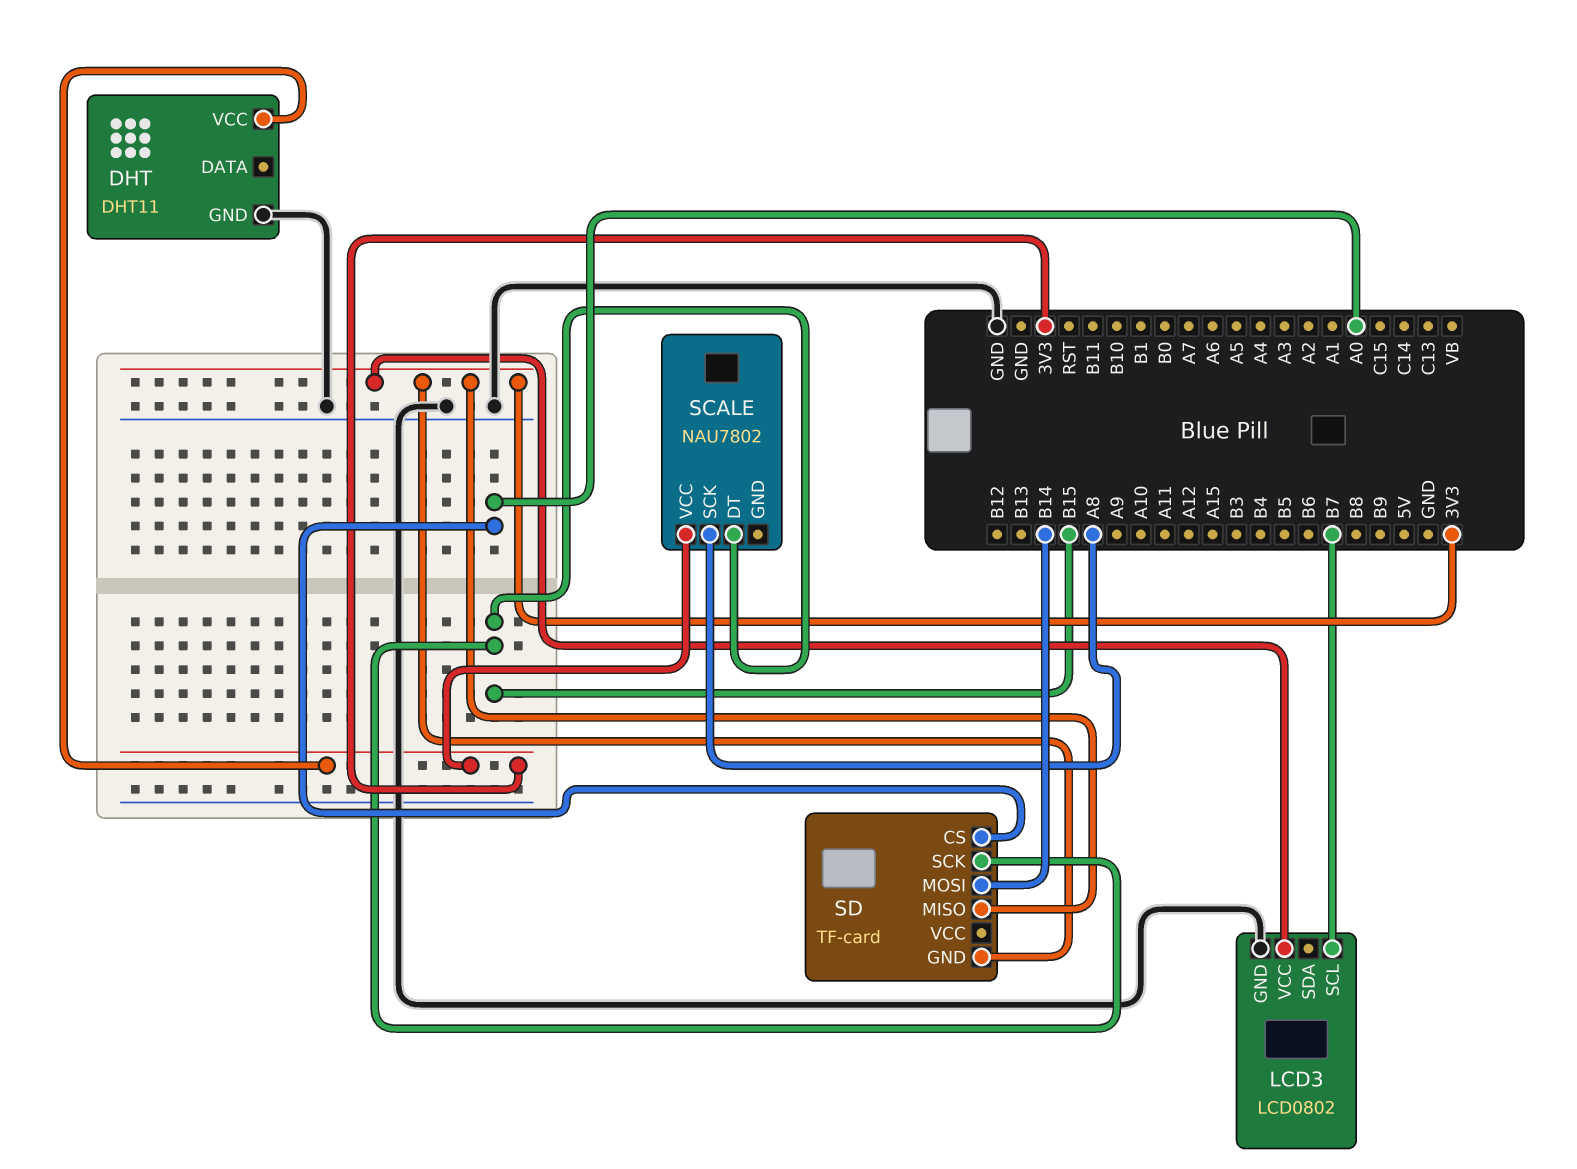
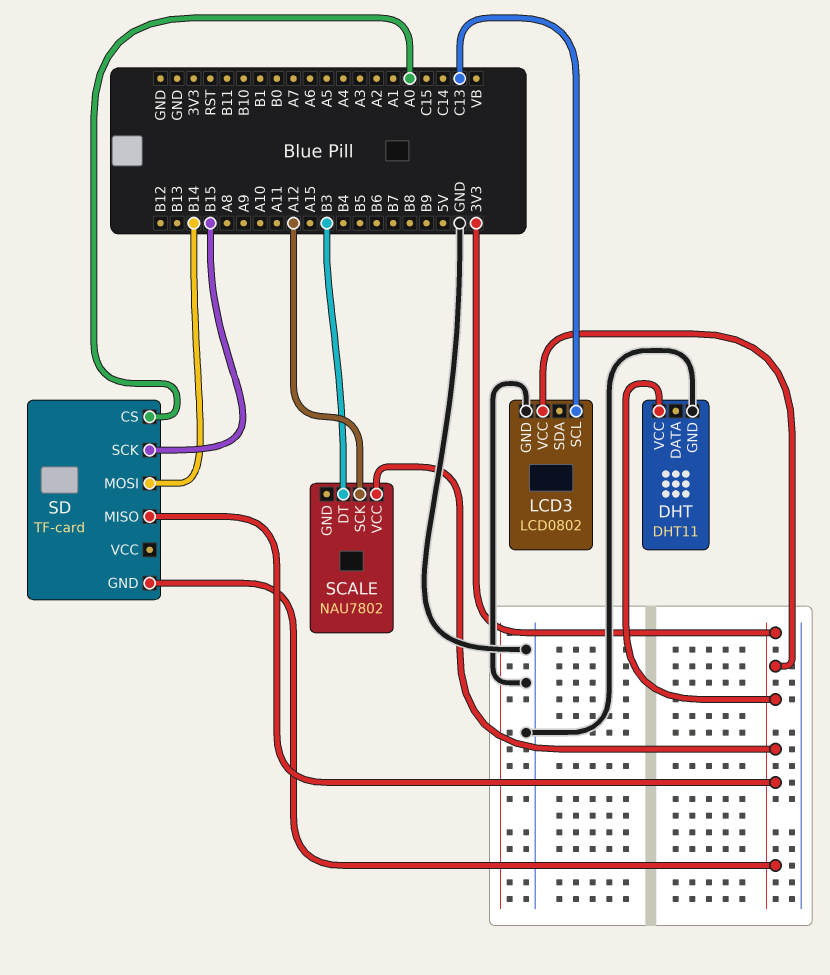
LCD3 pin SCL: B7 -> C13
SCALE pin DT: B15 -> B3
SCALE pin SCK: A8 -> A12

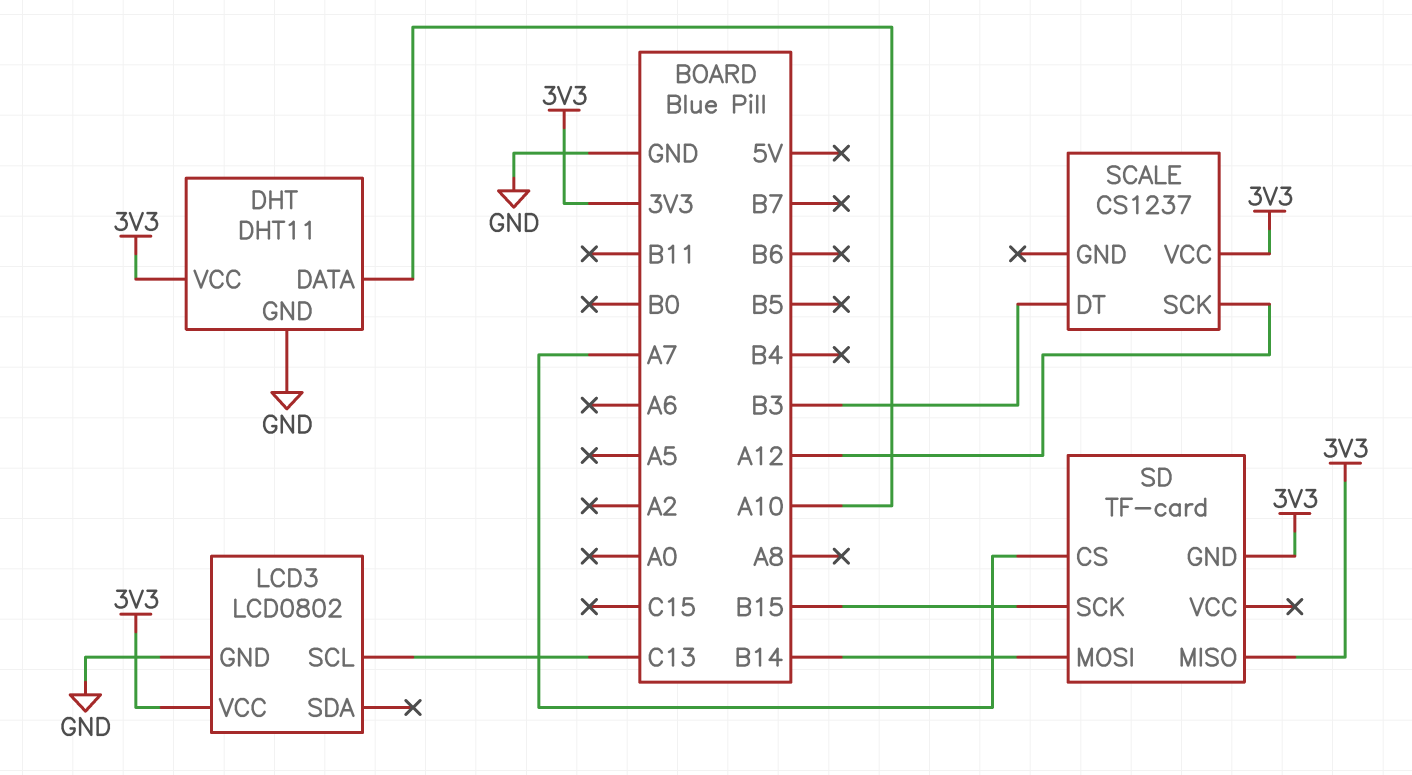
DHT pin DATA: none -> A10
SCALE: NAU7802 -> CS1237
SD pin CS: A0 -> A7

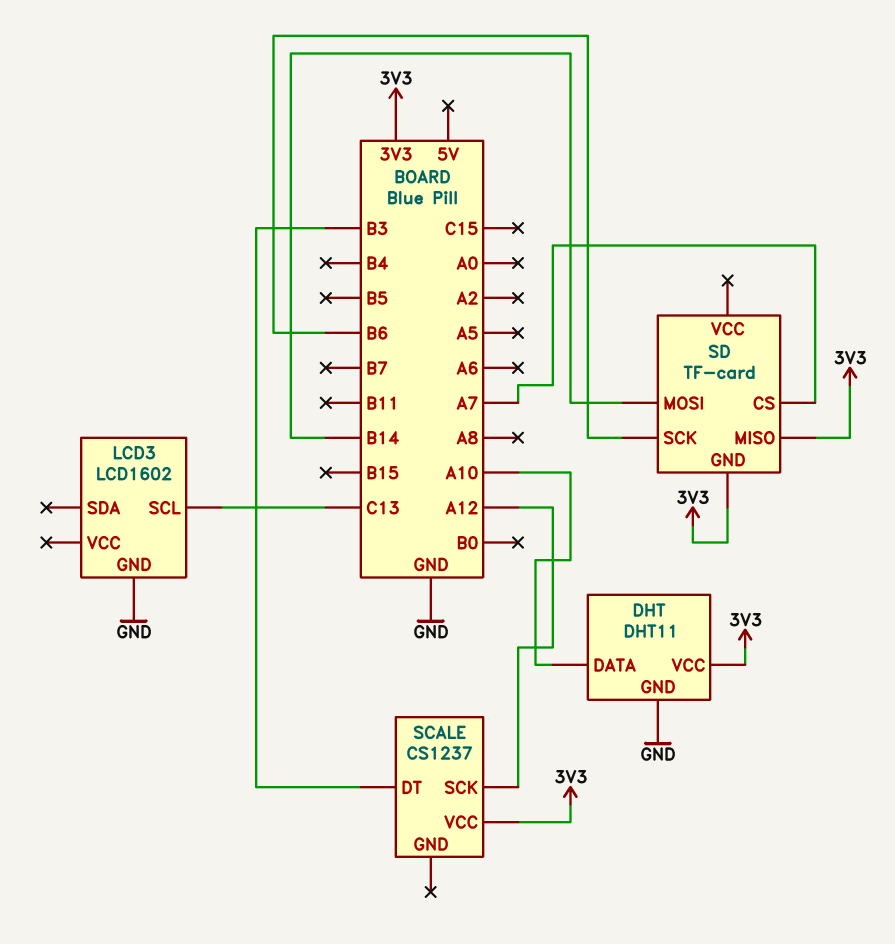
LCD3: LCD0802 -> LCD1602
LCD3 pin VCC: 3V3 -> none
SD pin SCK: B15 -> B6

